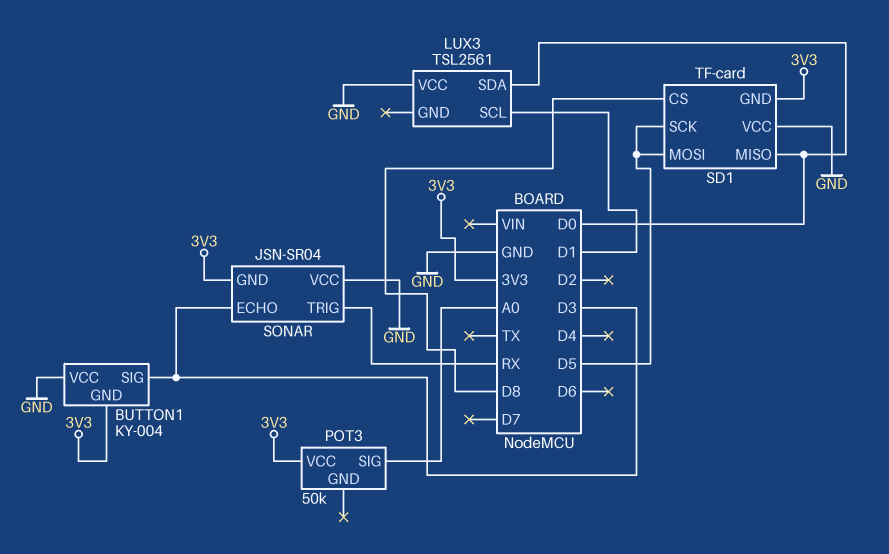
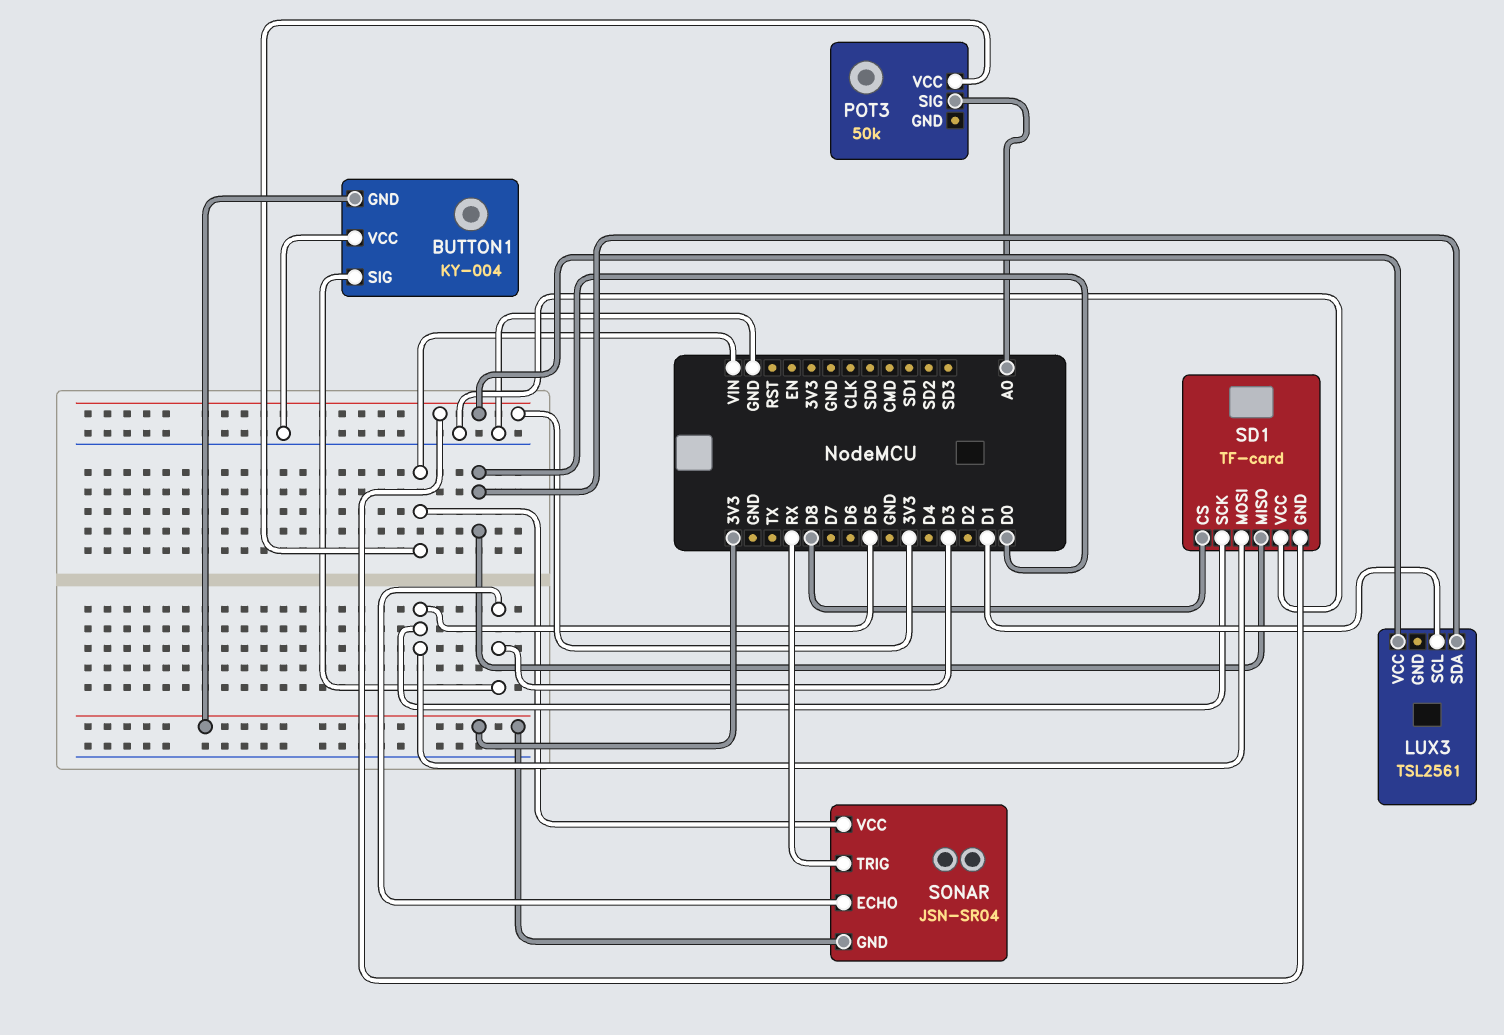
LUX3 pin VCC: GND -> 3V3
POT3 pin VCC: 3V3 -> VIN
SONAR pin VCC: GND -> VIN

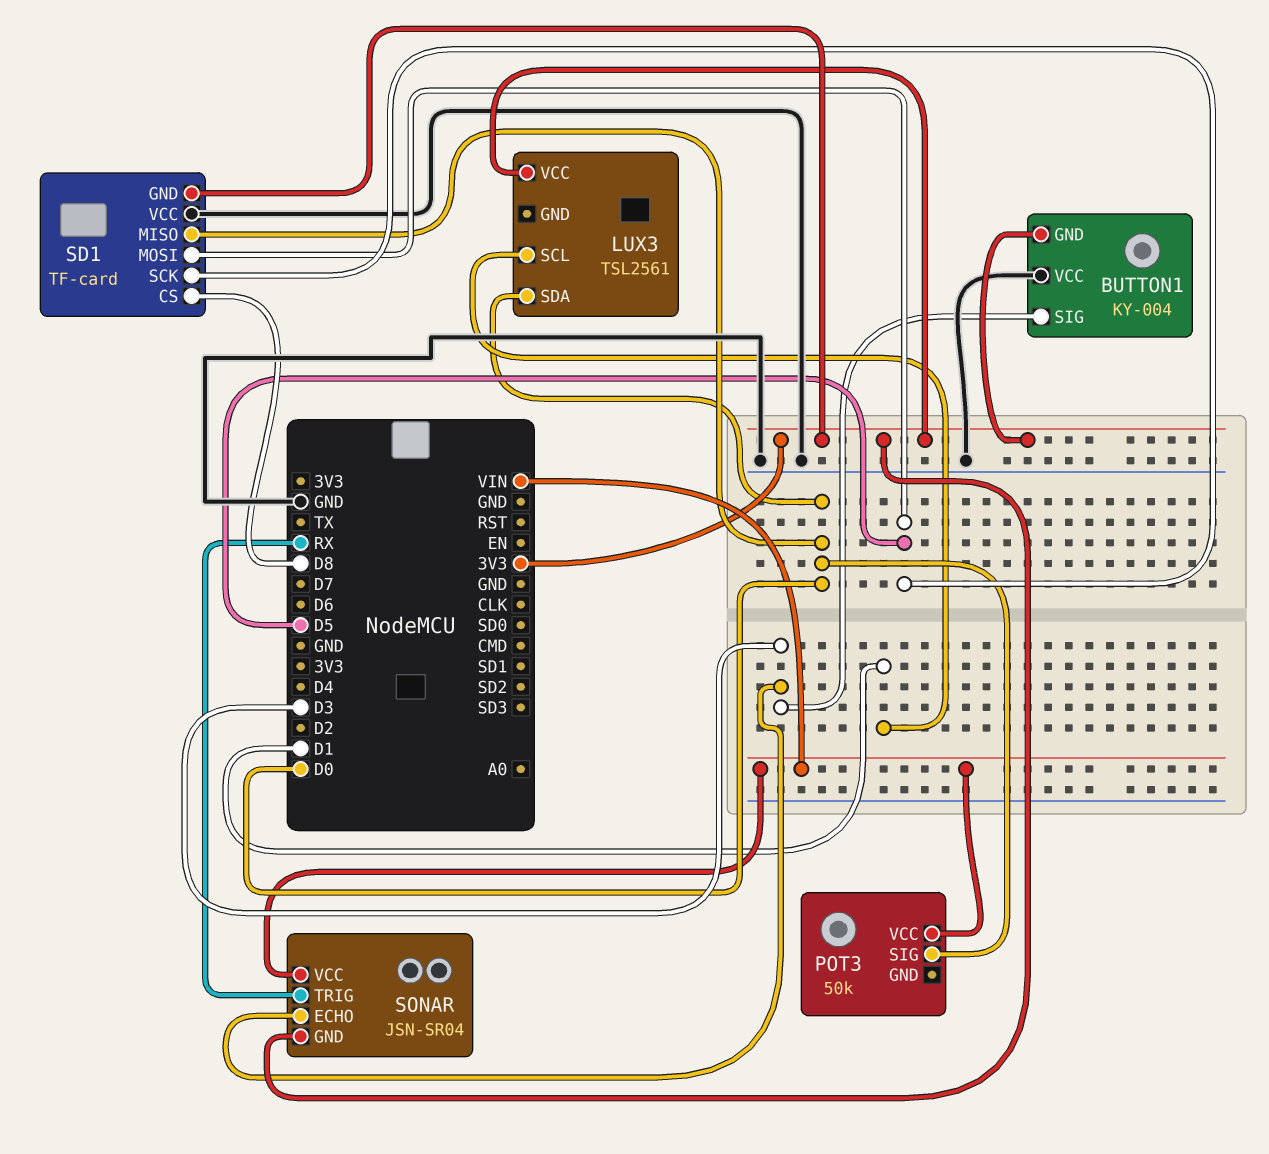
POT3 pin SIG: A0 -> D0

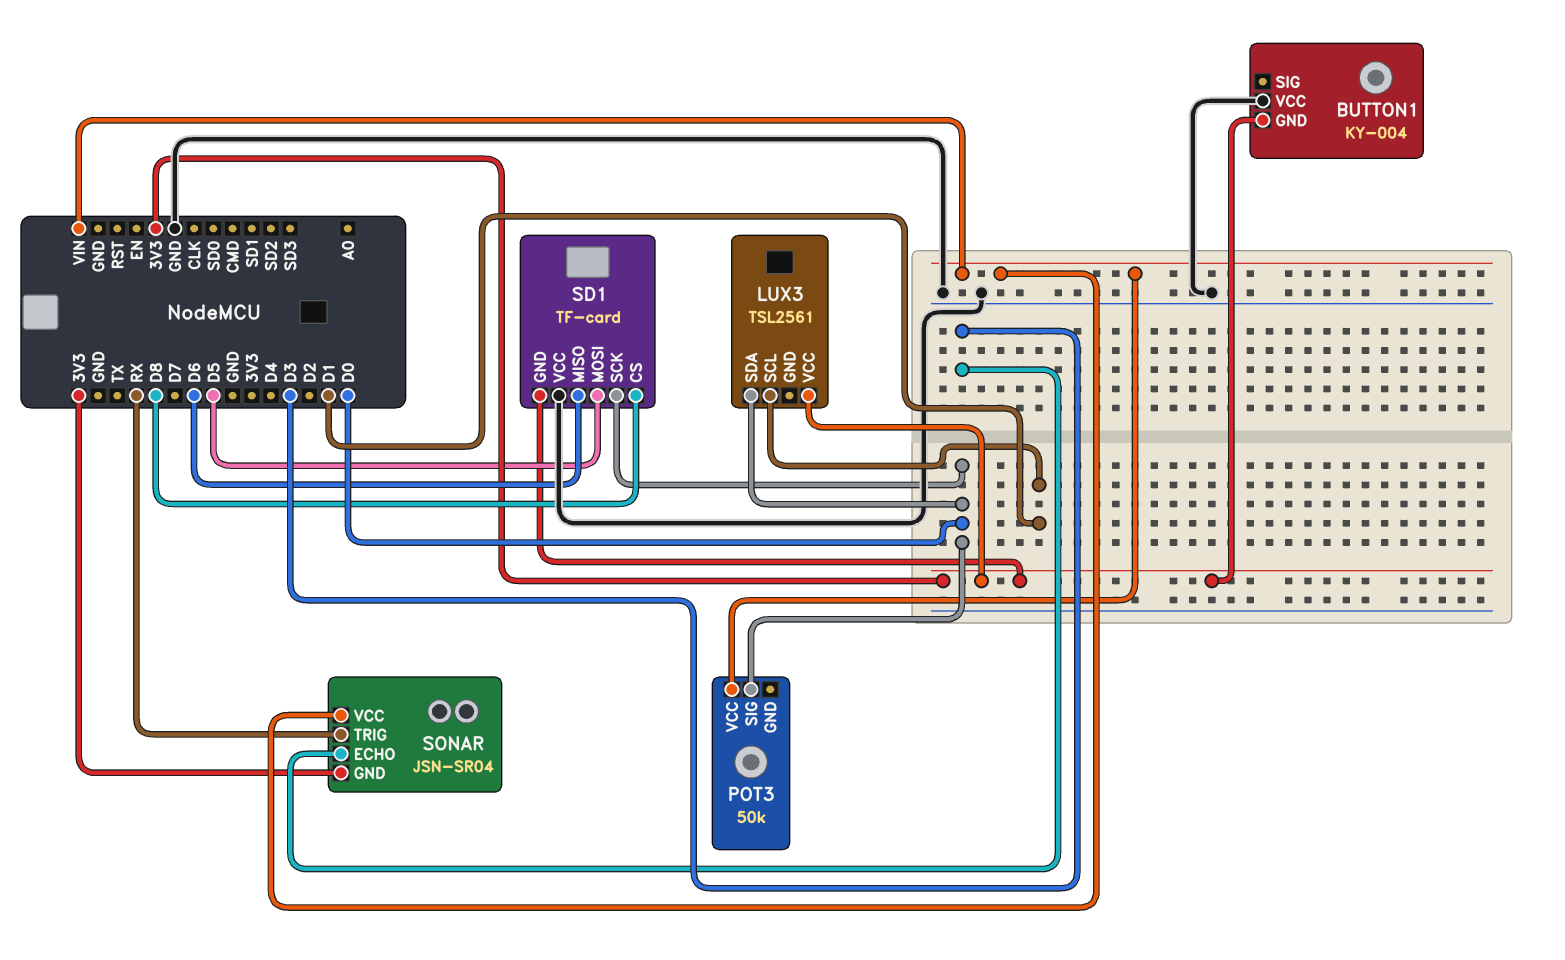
BUTTON1 pin SIG: D3 -> none
SD1 pin MISO: D0 -> D6
SD1 pin SCK: D5 -> D0

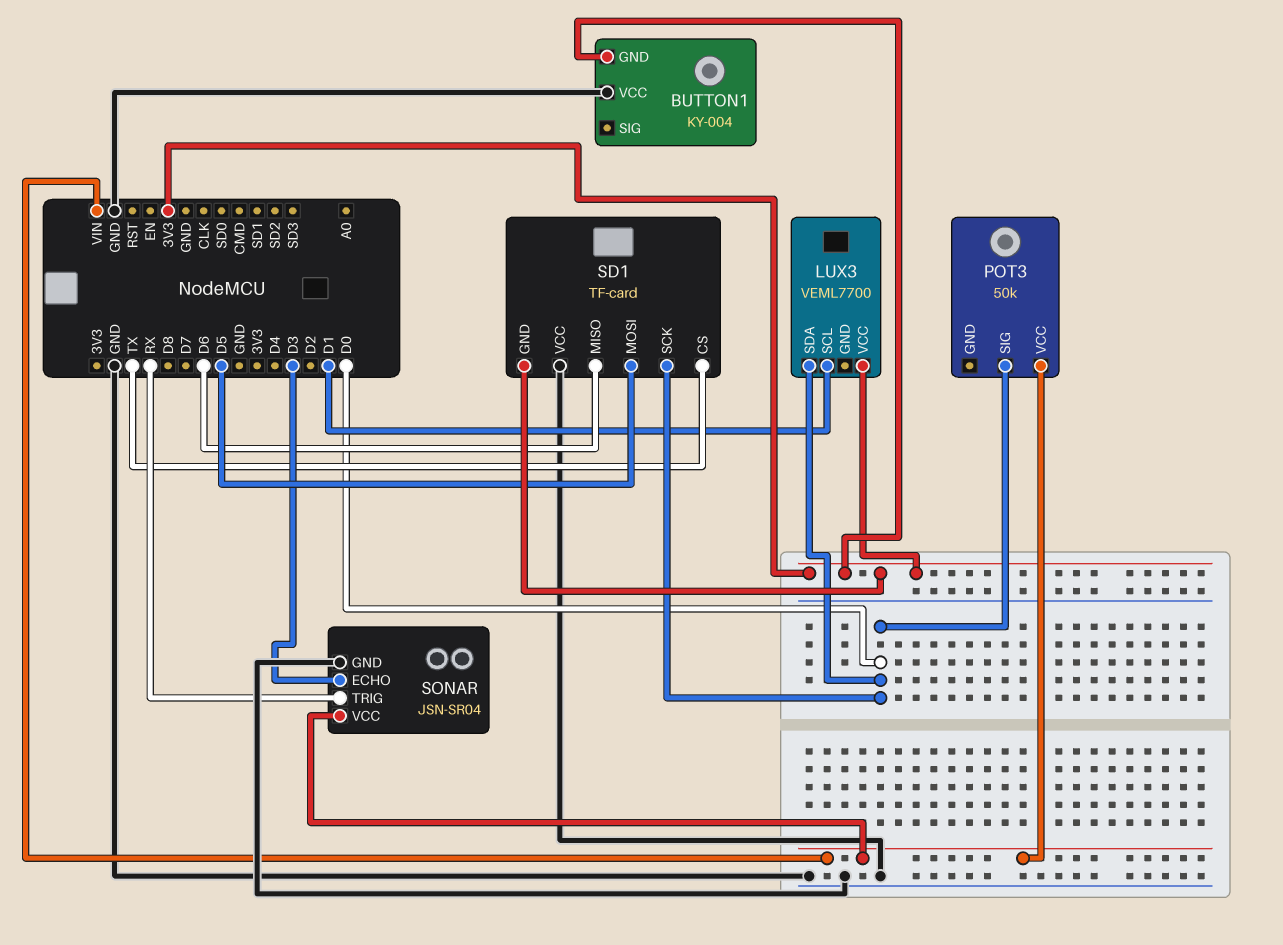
LUX3: TSL2561 -> VEML7700
SD1 pin CS: D8 -> TX
SONAR pin GND: 3V3 -> GND

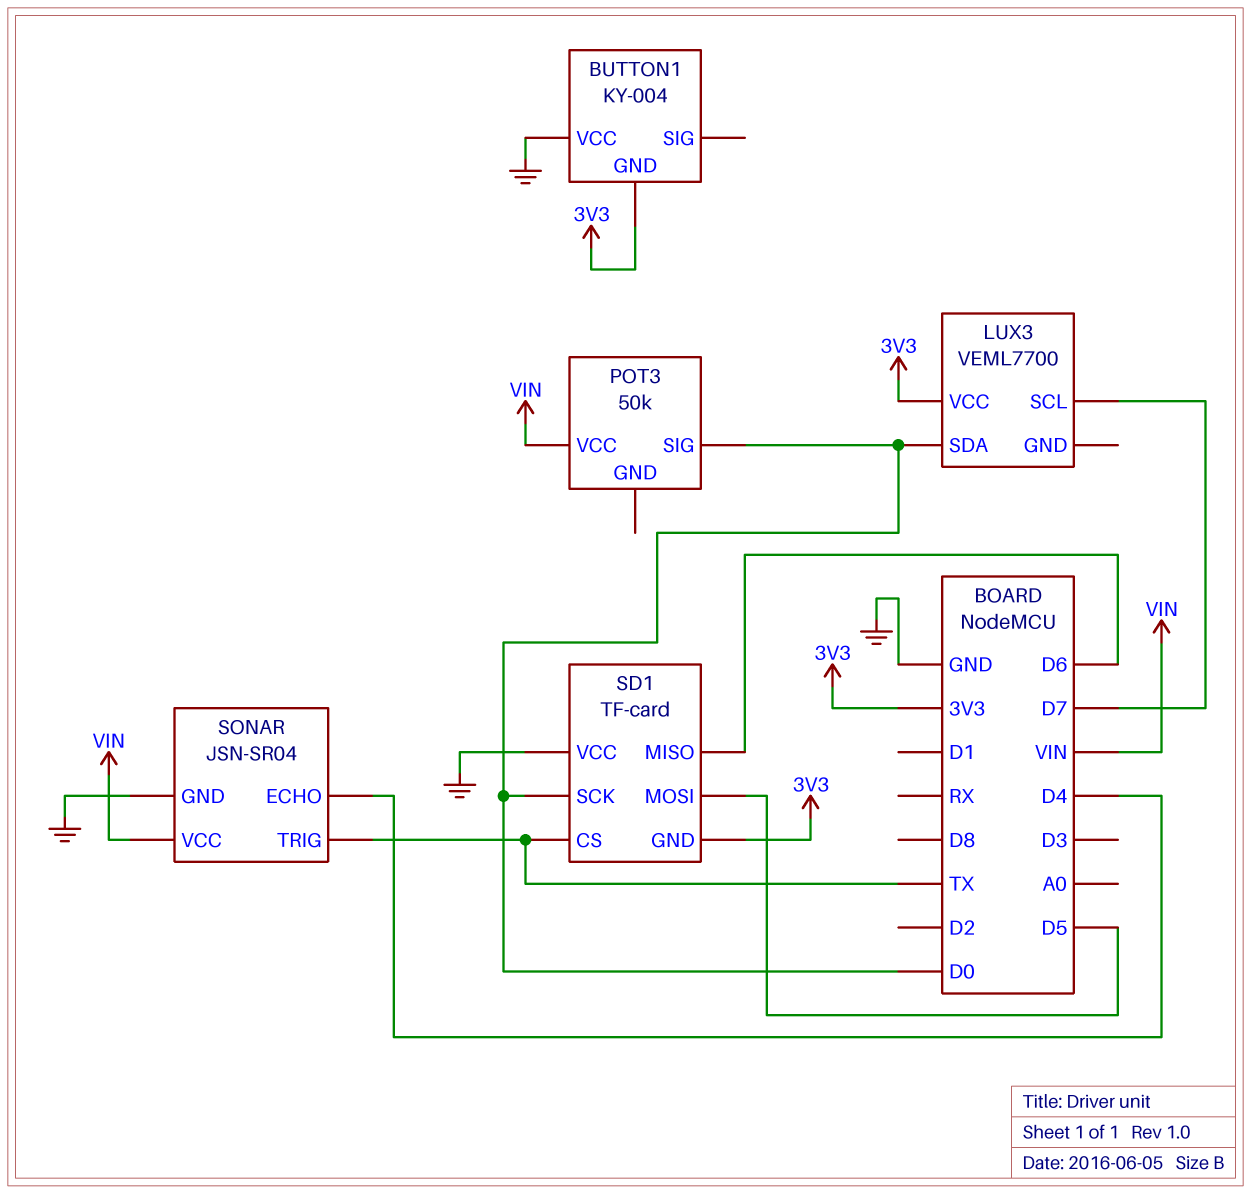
LUX3 pin SCL: D1 -> D7
SONAR pin ECHO: D3 -> D4
SONAR pin TRIG: RX -> TX

